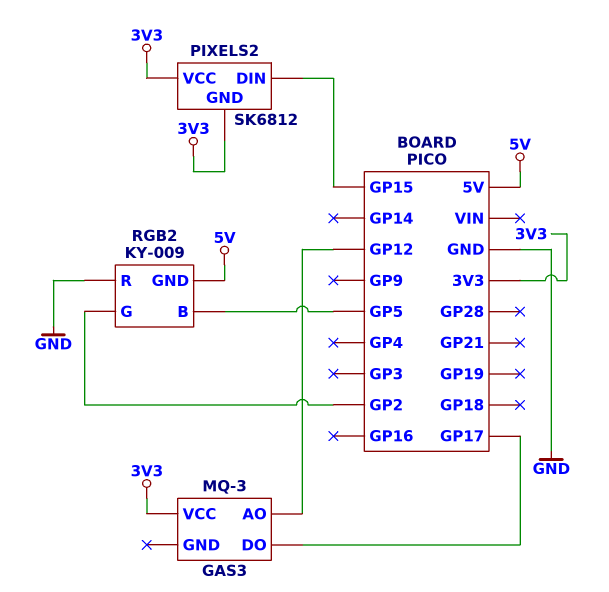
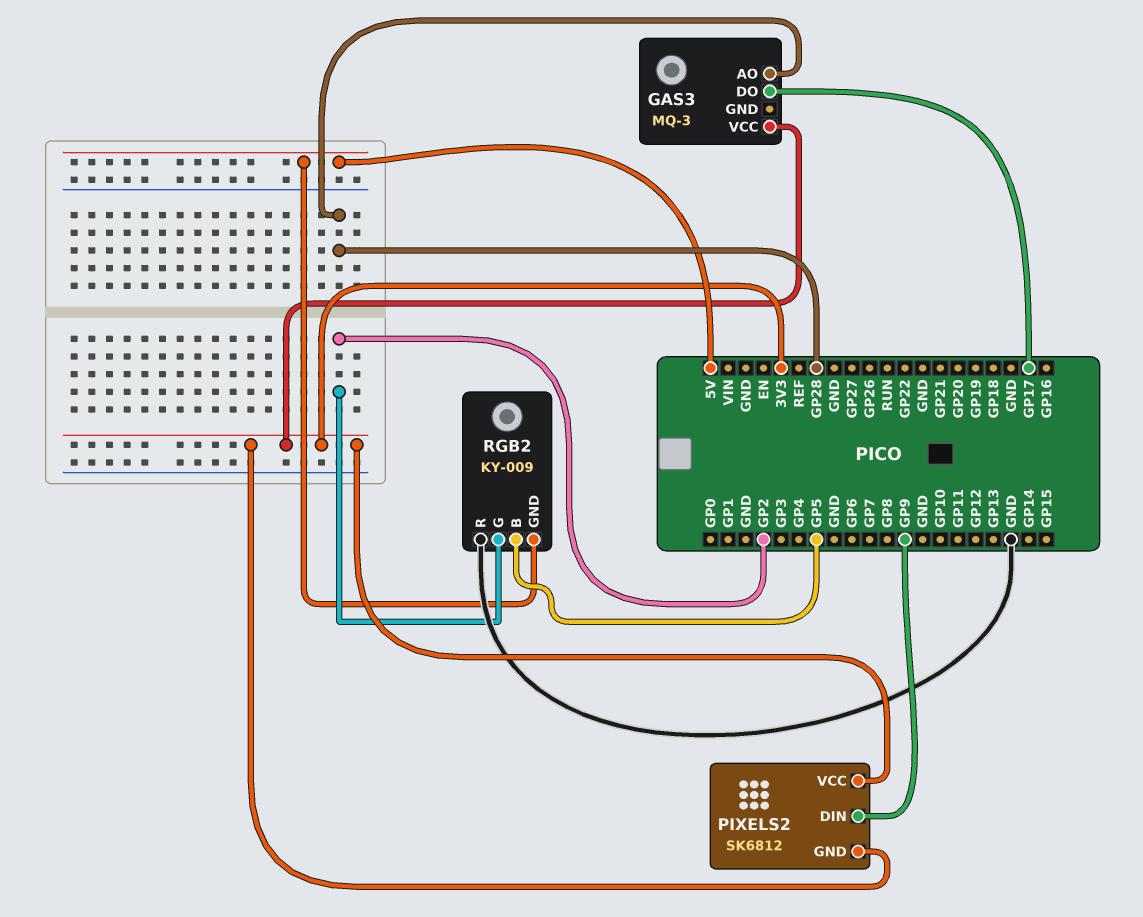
GAS3 pin AO: GP12 -> GP28
PIXELS2 pin DIN: GP15 -> GP9

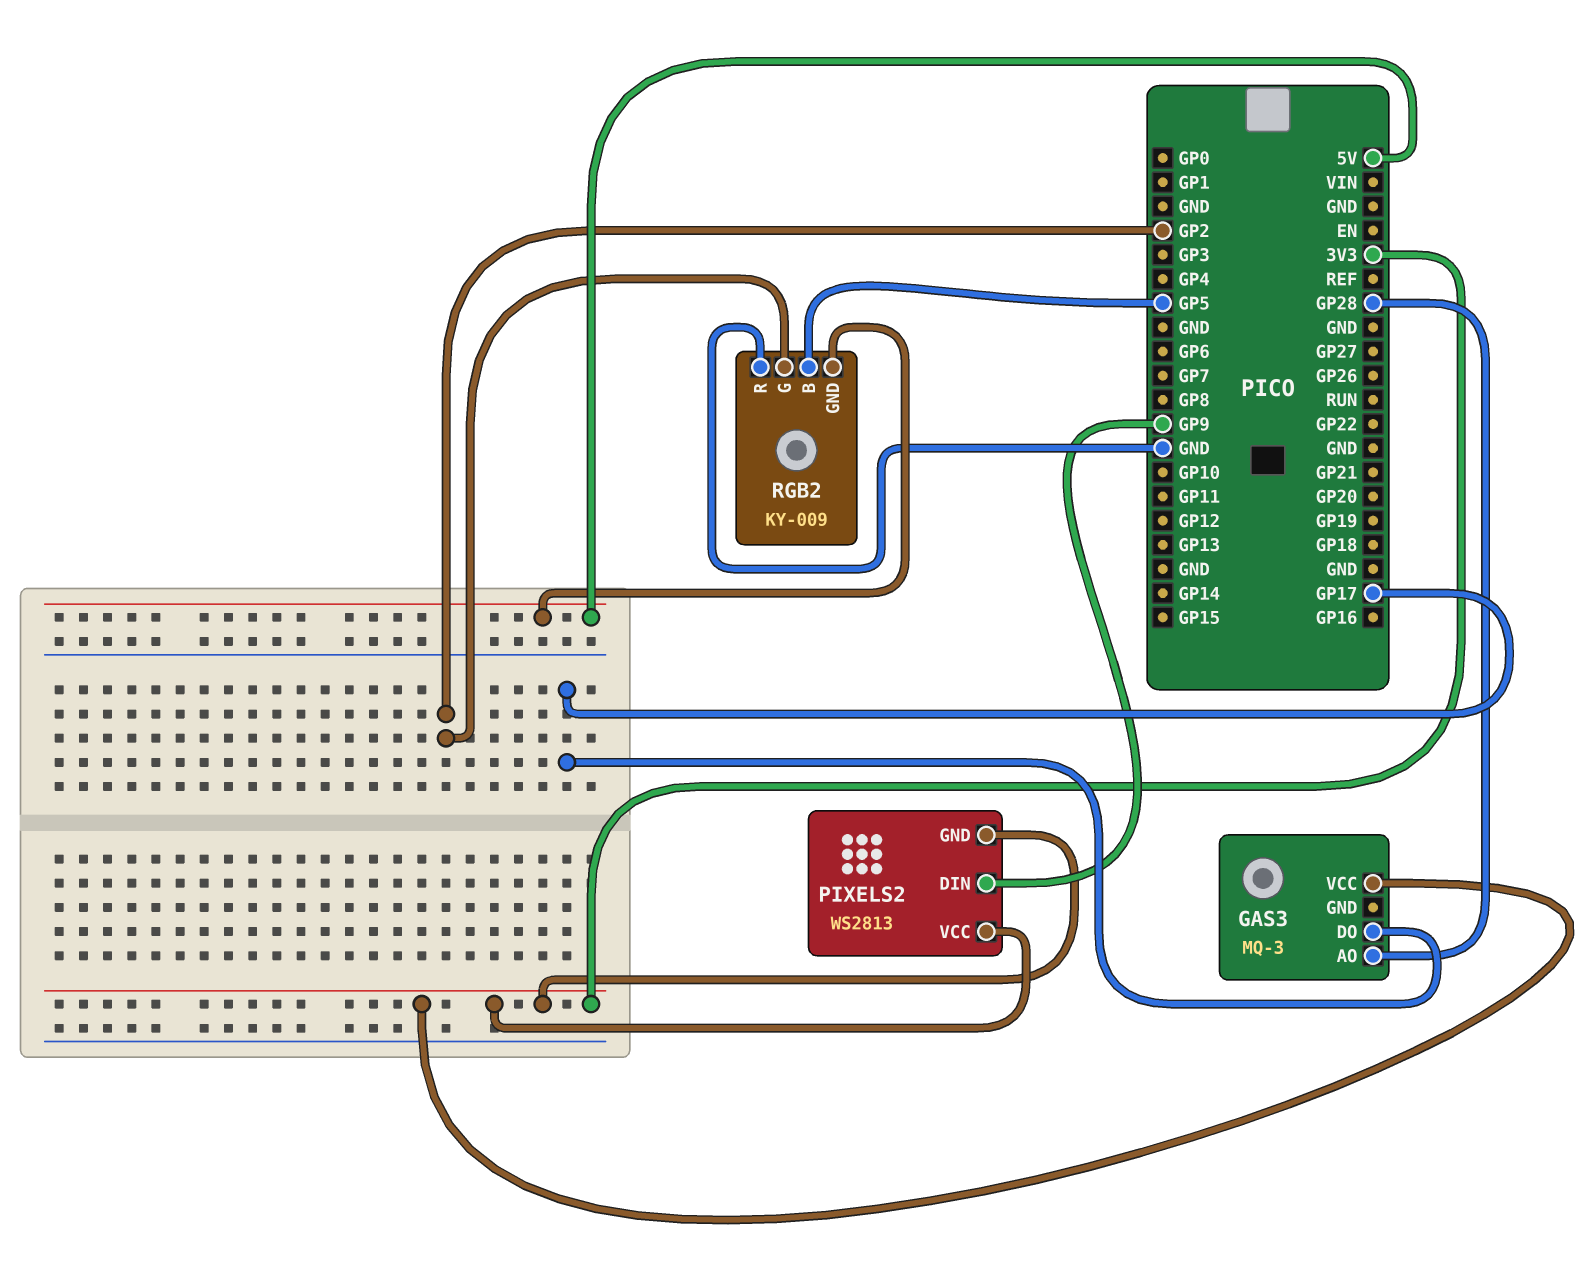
PIXELS2: SK6812 -> WS2813

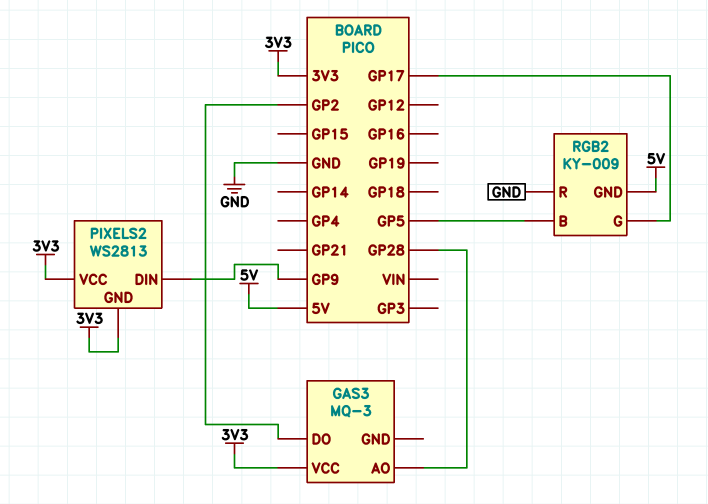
GAS3 pin DO: GP17 -> GP2
RGB2 pin G: GP2 -> GP17

